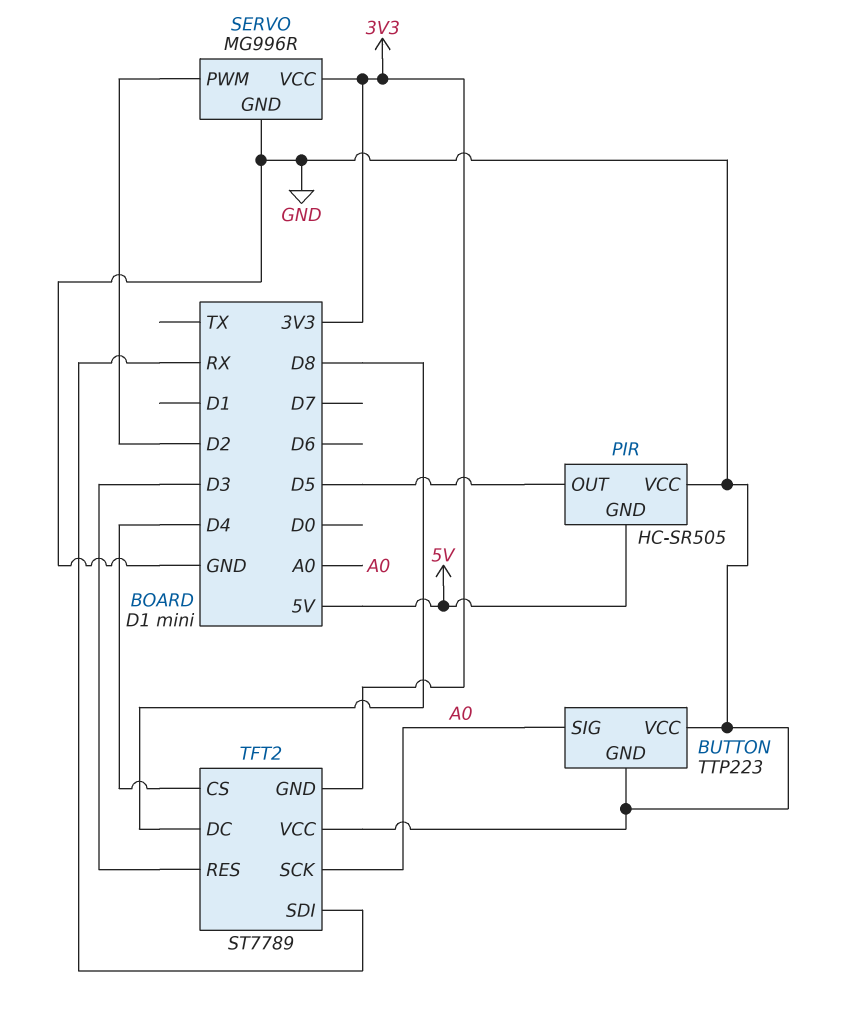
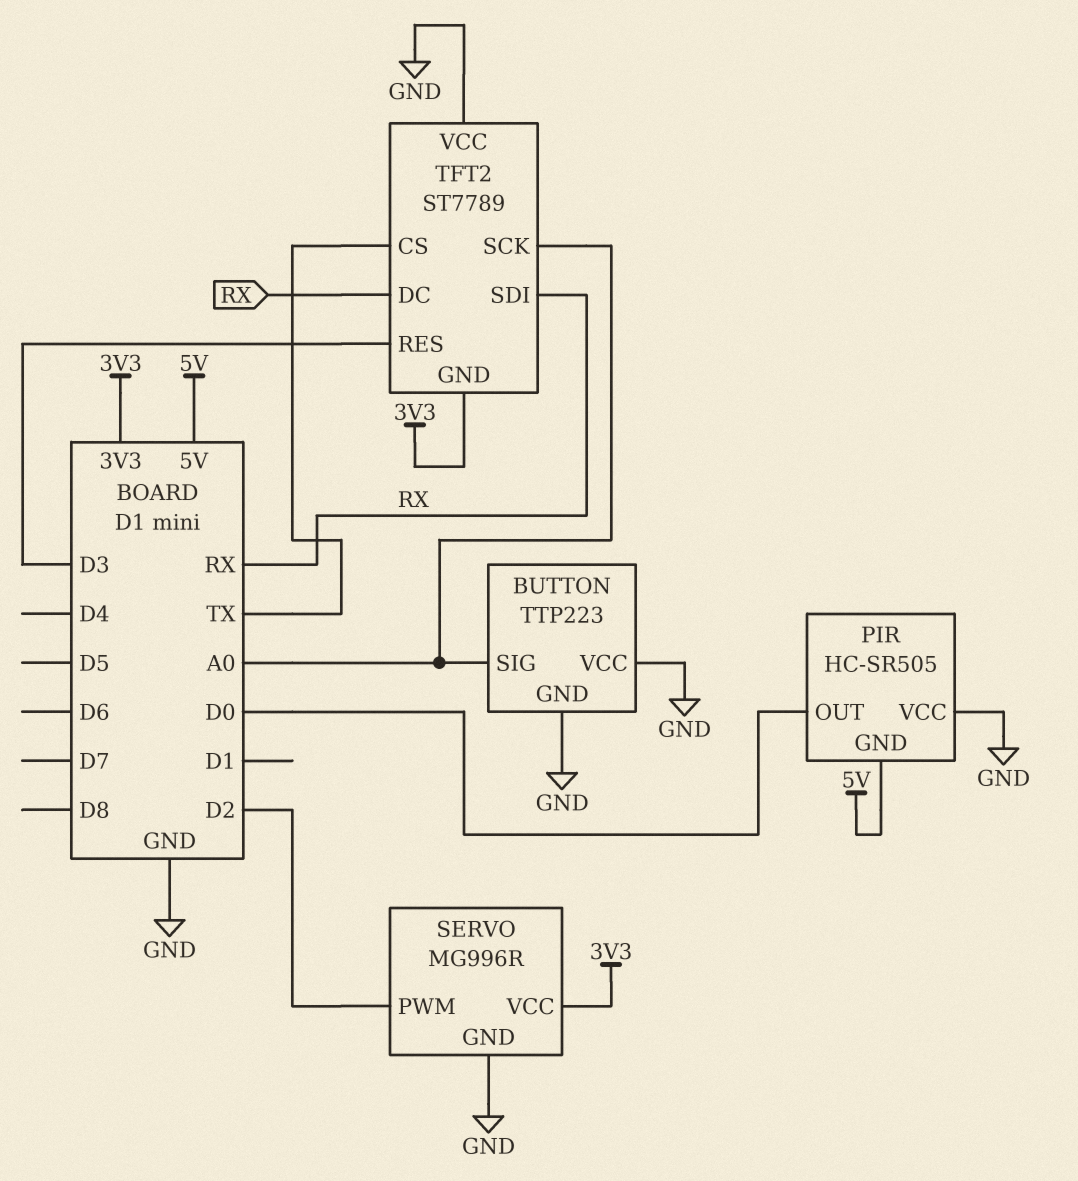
PIR pin OUT: D5 -> D0
TFT2 pin CS: D4 -> TX
TFT2 pin DC: D8 -> RX

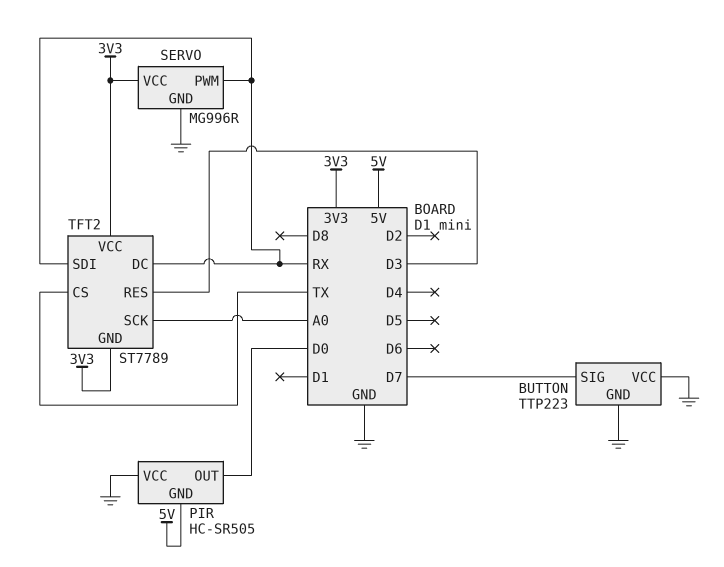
BUTTON pin SIG: A0 -> D7
SERVO pin PWM: D2 -> RX
TFT2 pin VCC: GND -> 3V3

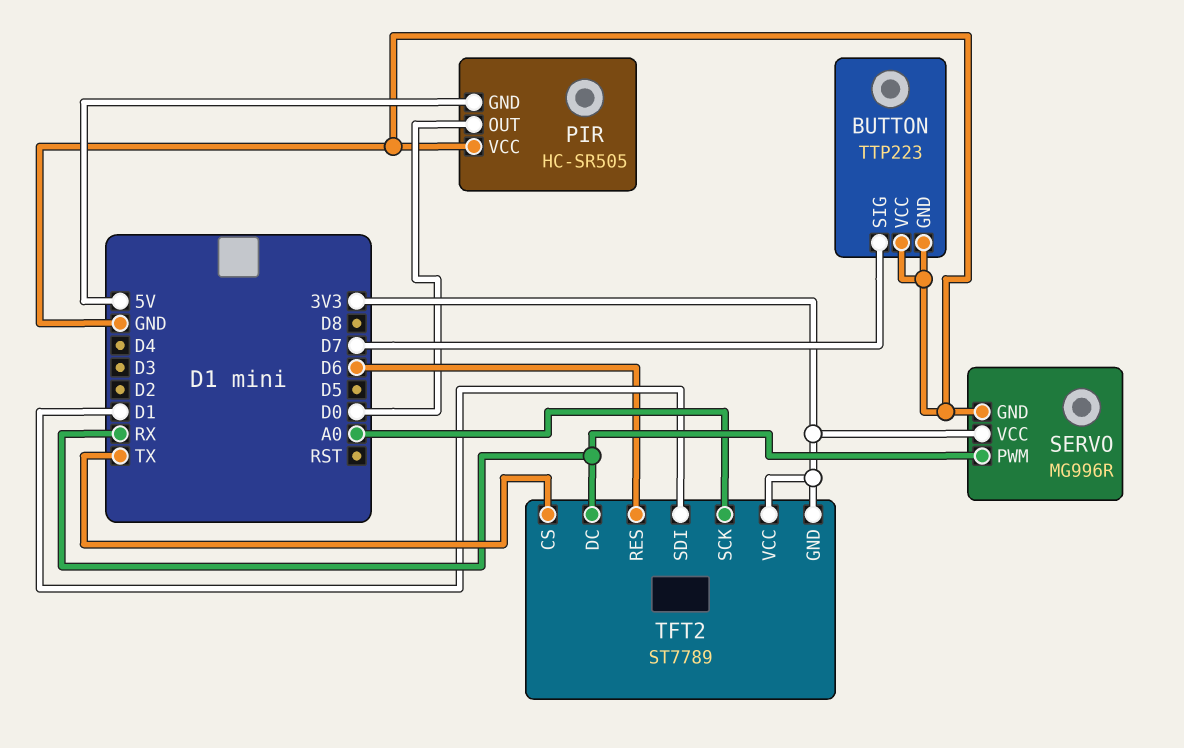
TFT2 pin RES: D3 -> D6
TFT2 pin SDI: RX -> D1

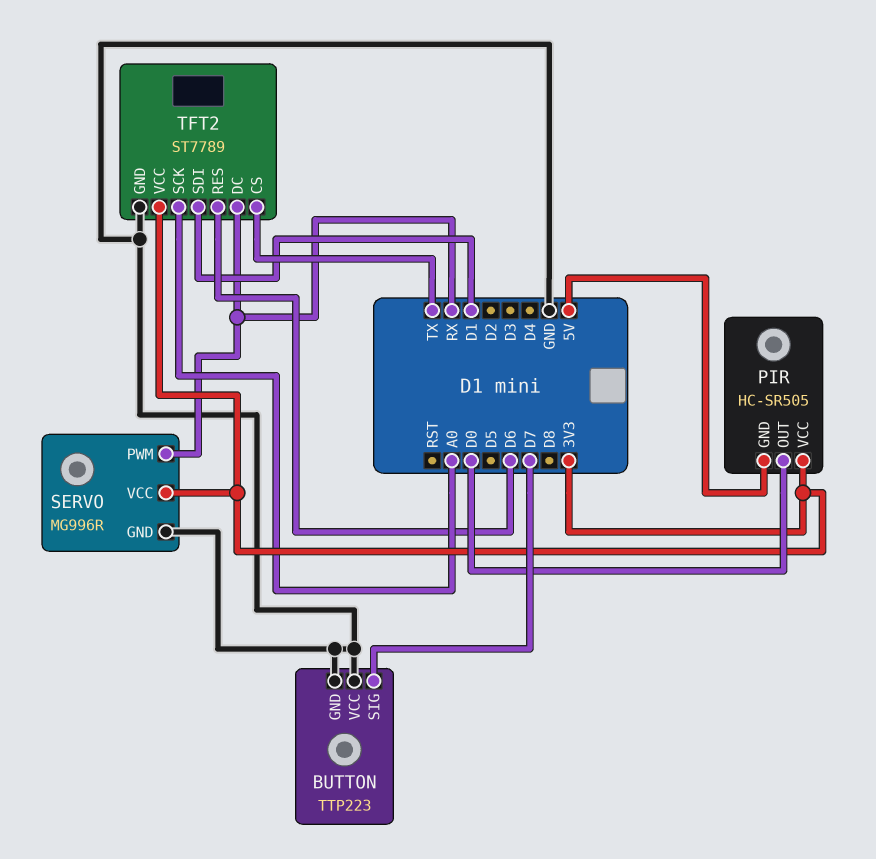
PIR pin VCC: GND -> 3V3
TFT2 pin GND: 3V3 -> GND

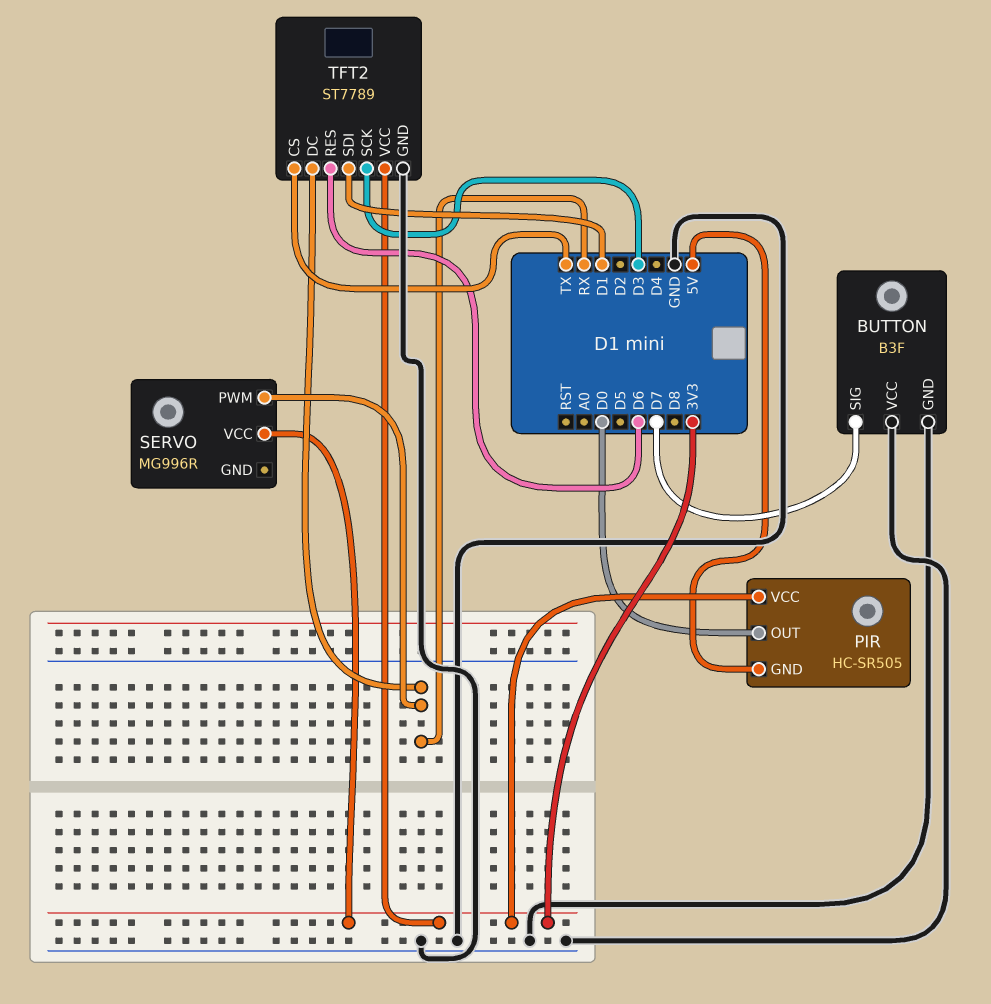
BUTTON: TTP223 -> B3F
SERVO pin GND: GND -> none
TFT2 pin SCK: A0 -> D3

